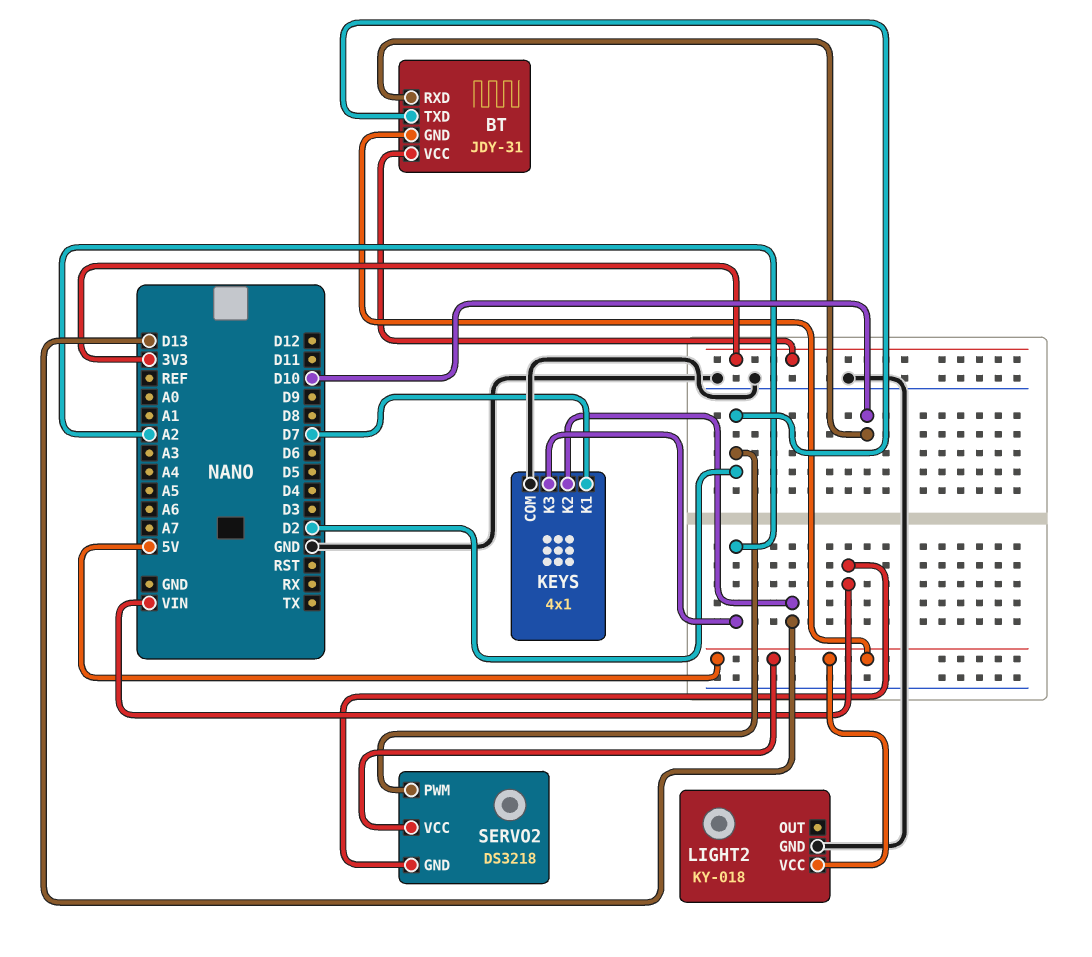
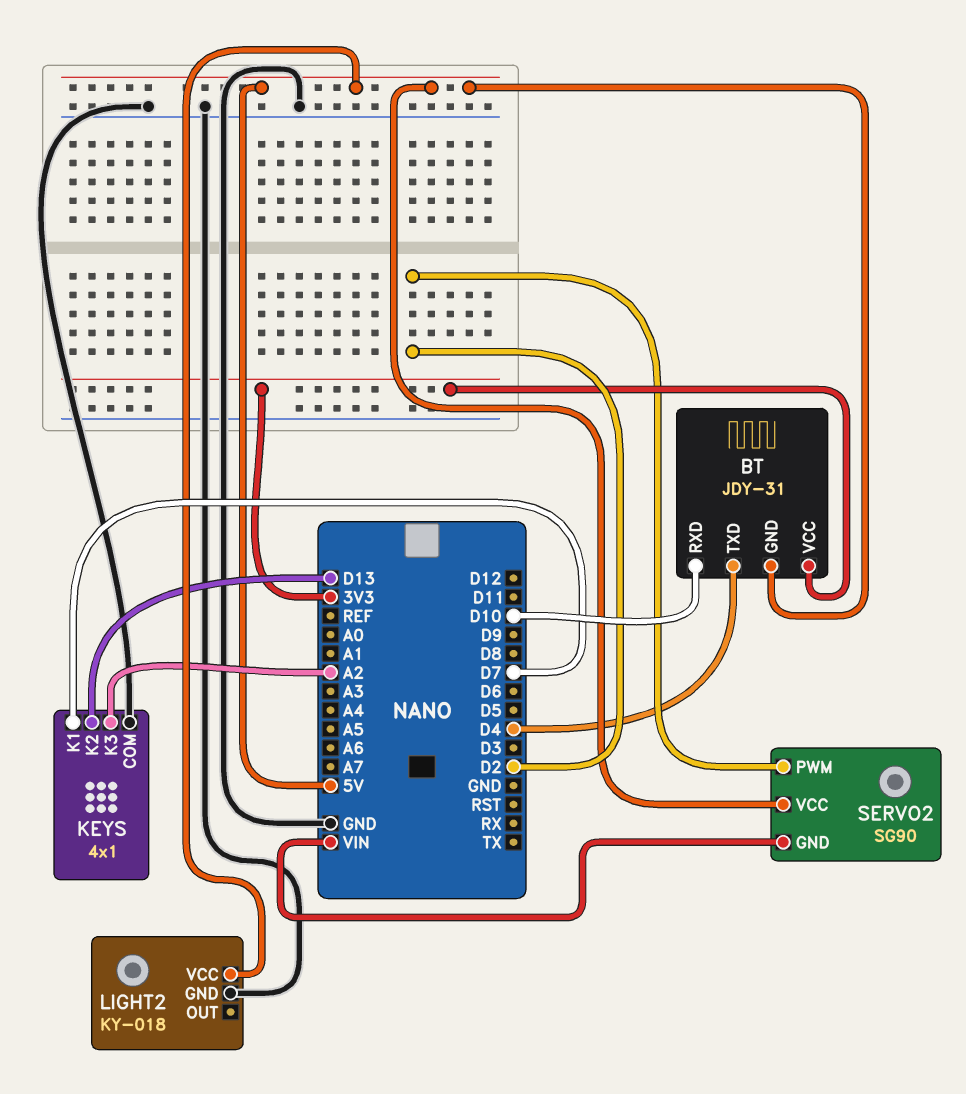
BT pin TXD: D2 -> D4
SERVO2: DS3218 -> SG90

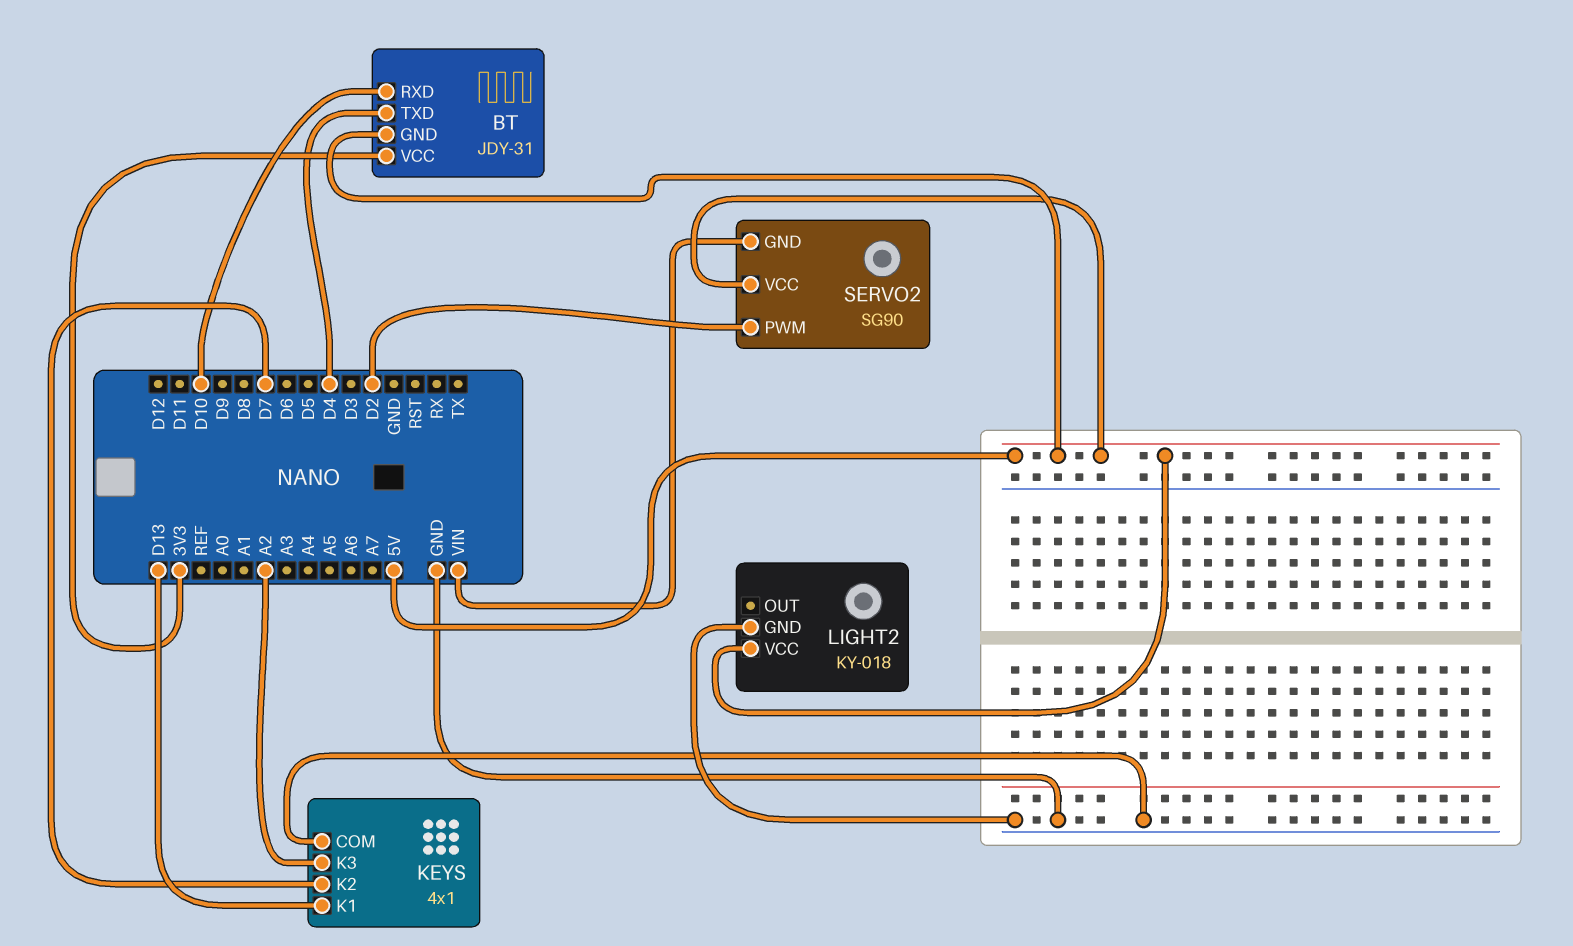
KEYS pin K1: D7 -> D13
KEYS pin K2: D13 -> D7

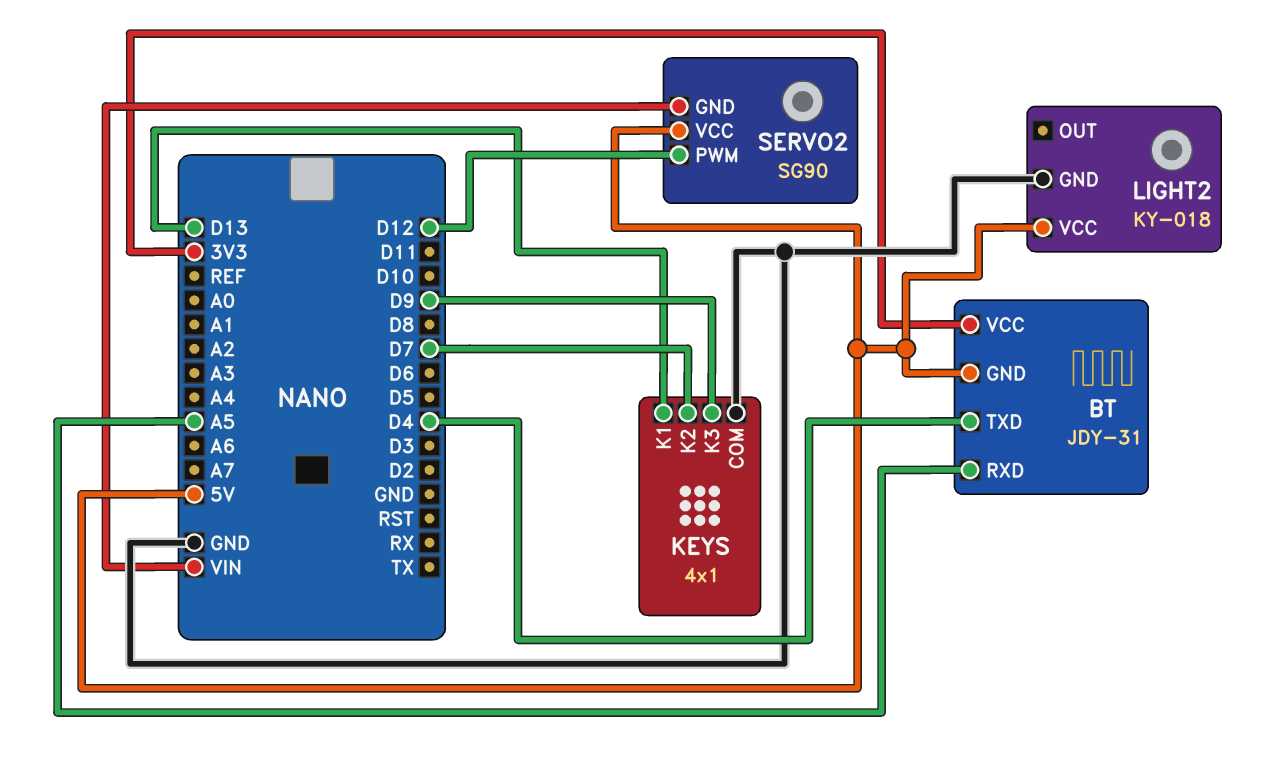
BT pin RXD: D10 -> A5
KEYS pin K3: A2 -> D9
SERVO2 pin PWM: D2 -> D12

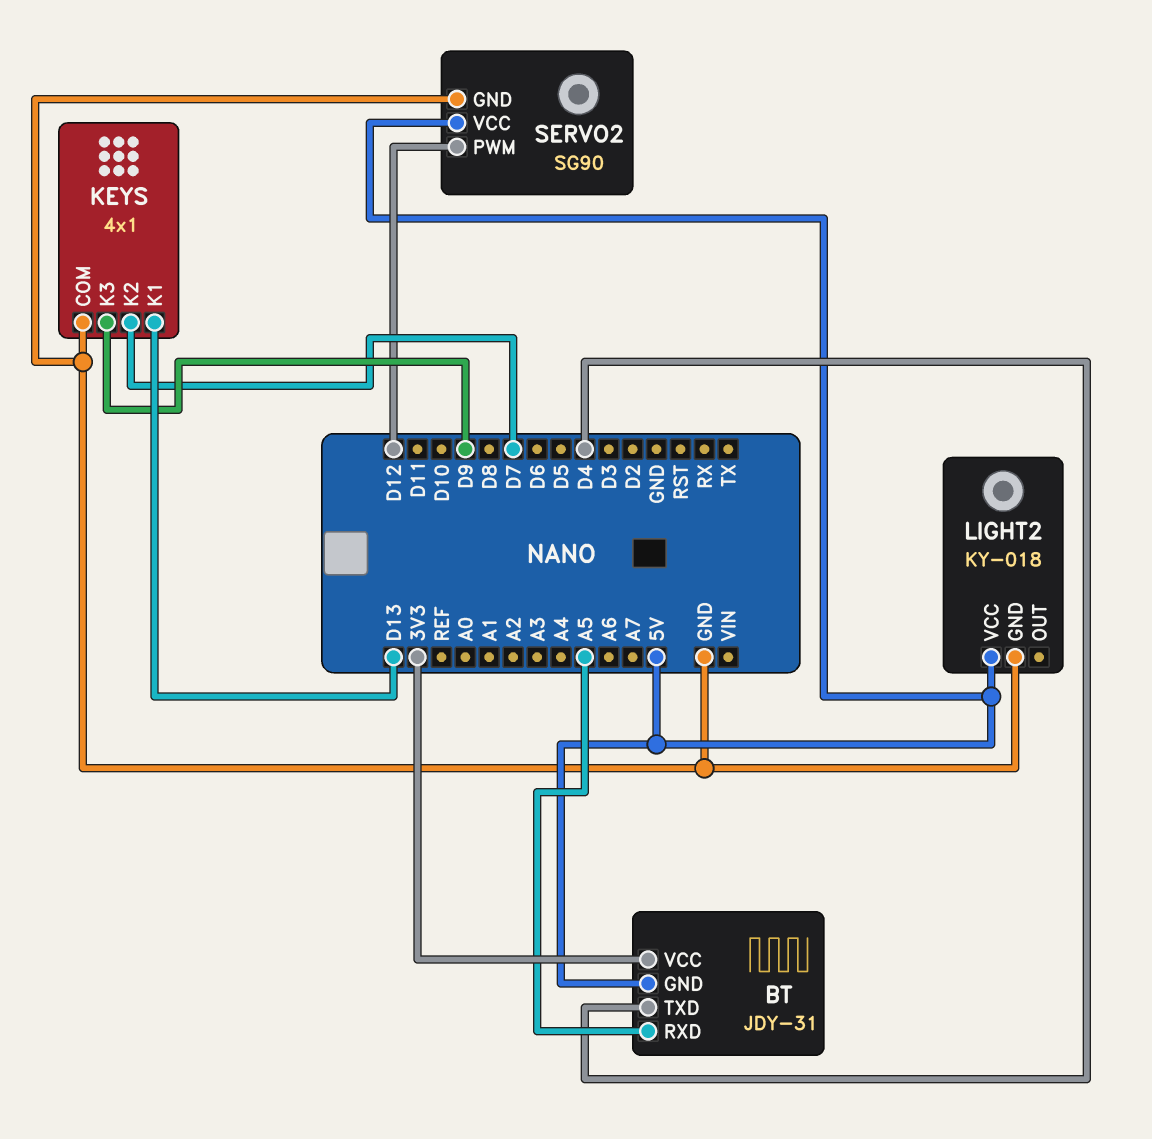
SERVO2 pin GND: VIN -> GND

